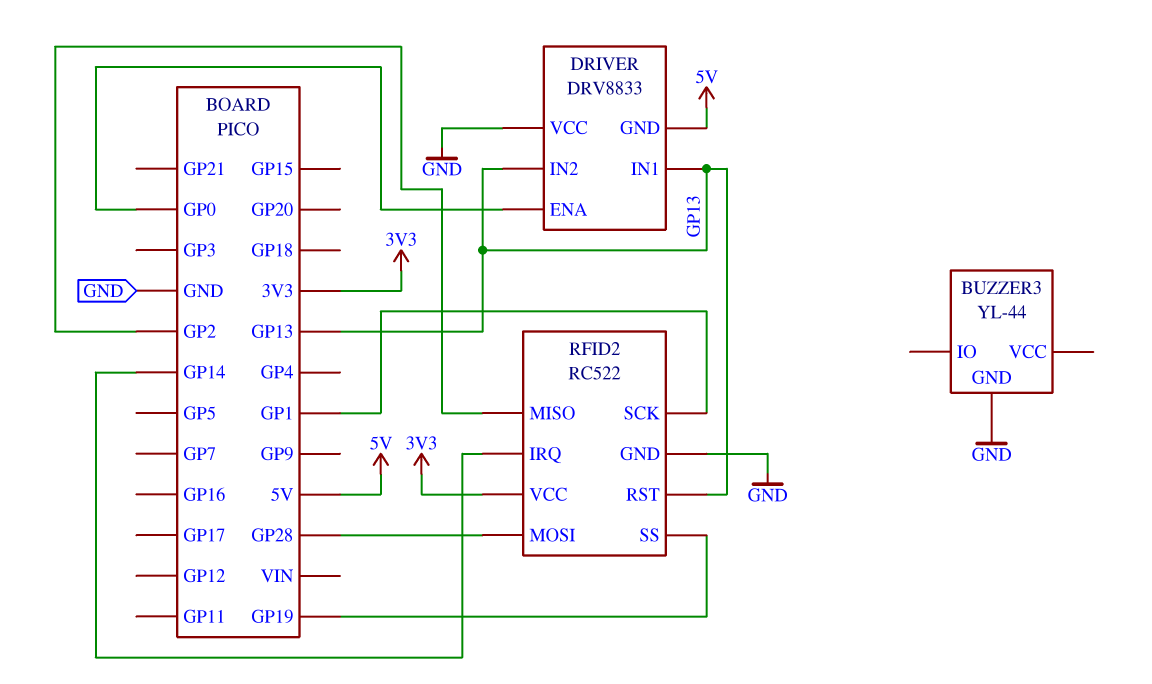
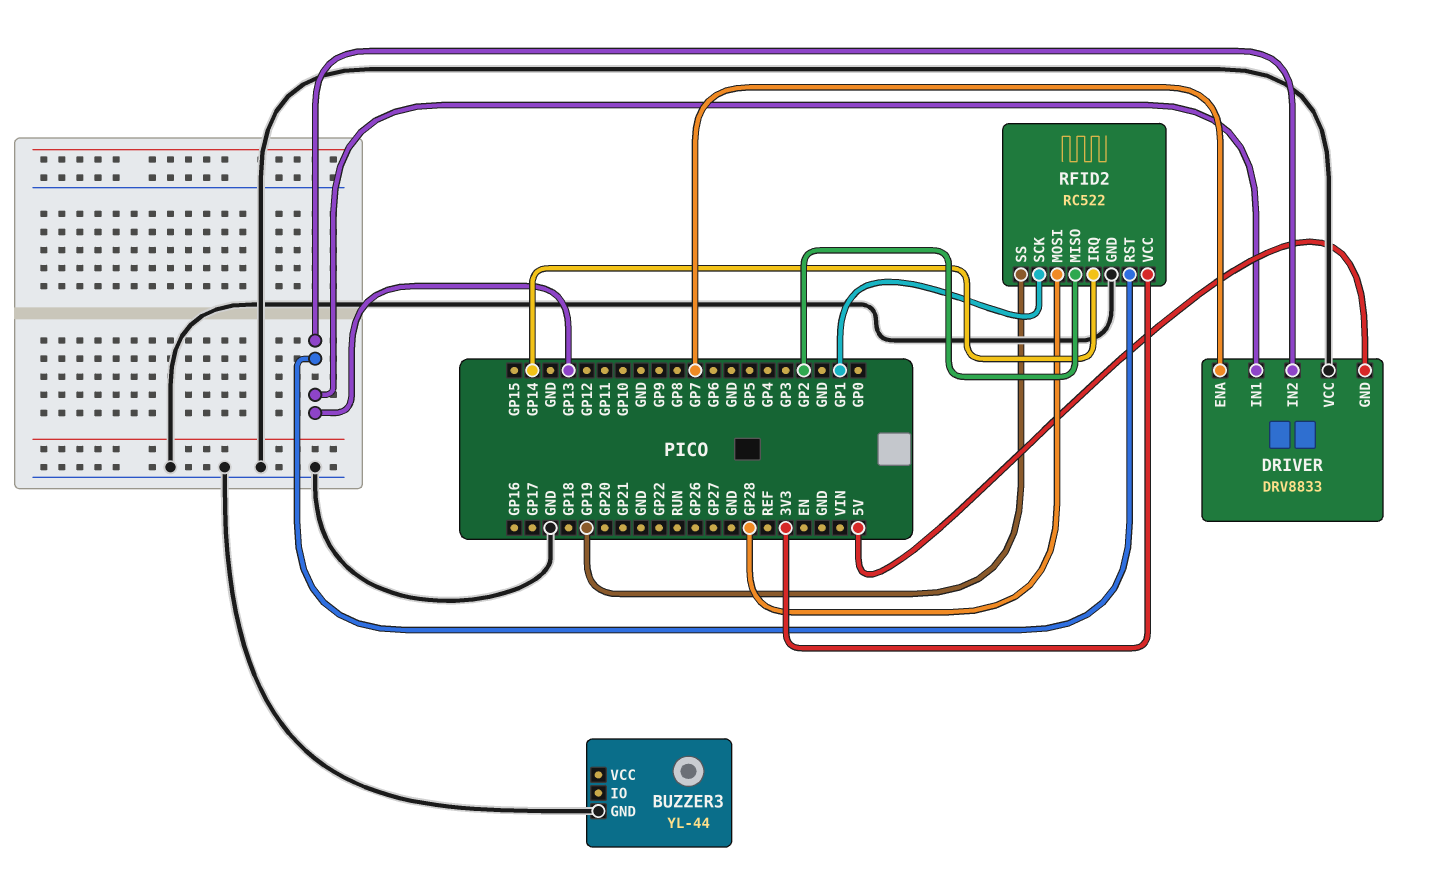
DRIVER pin ENA: GP0 -> GP7

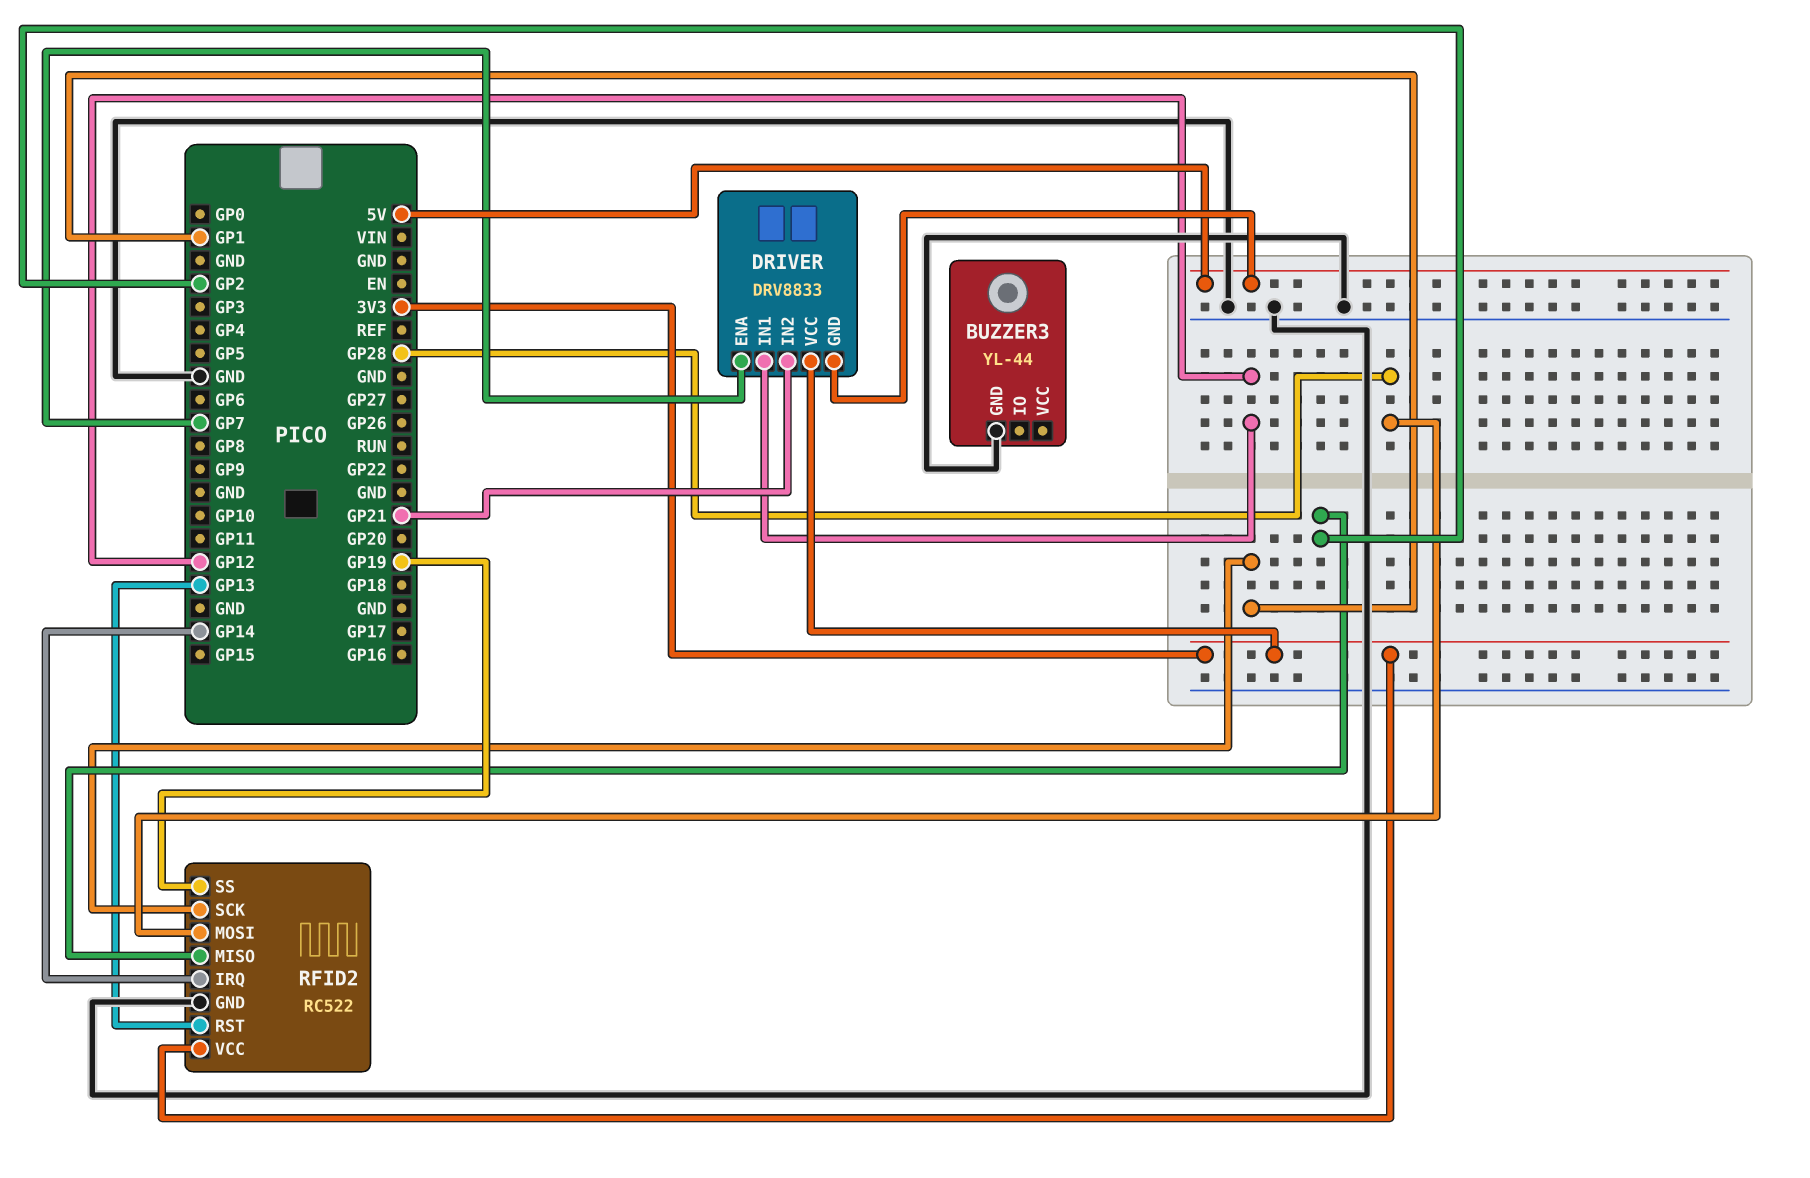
DRIVER pin IN1: GP13 -> GP12
DRIVER pin IN2: GP13 -> GP21
DRIVER pin VCC: GND -> 3V3

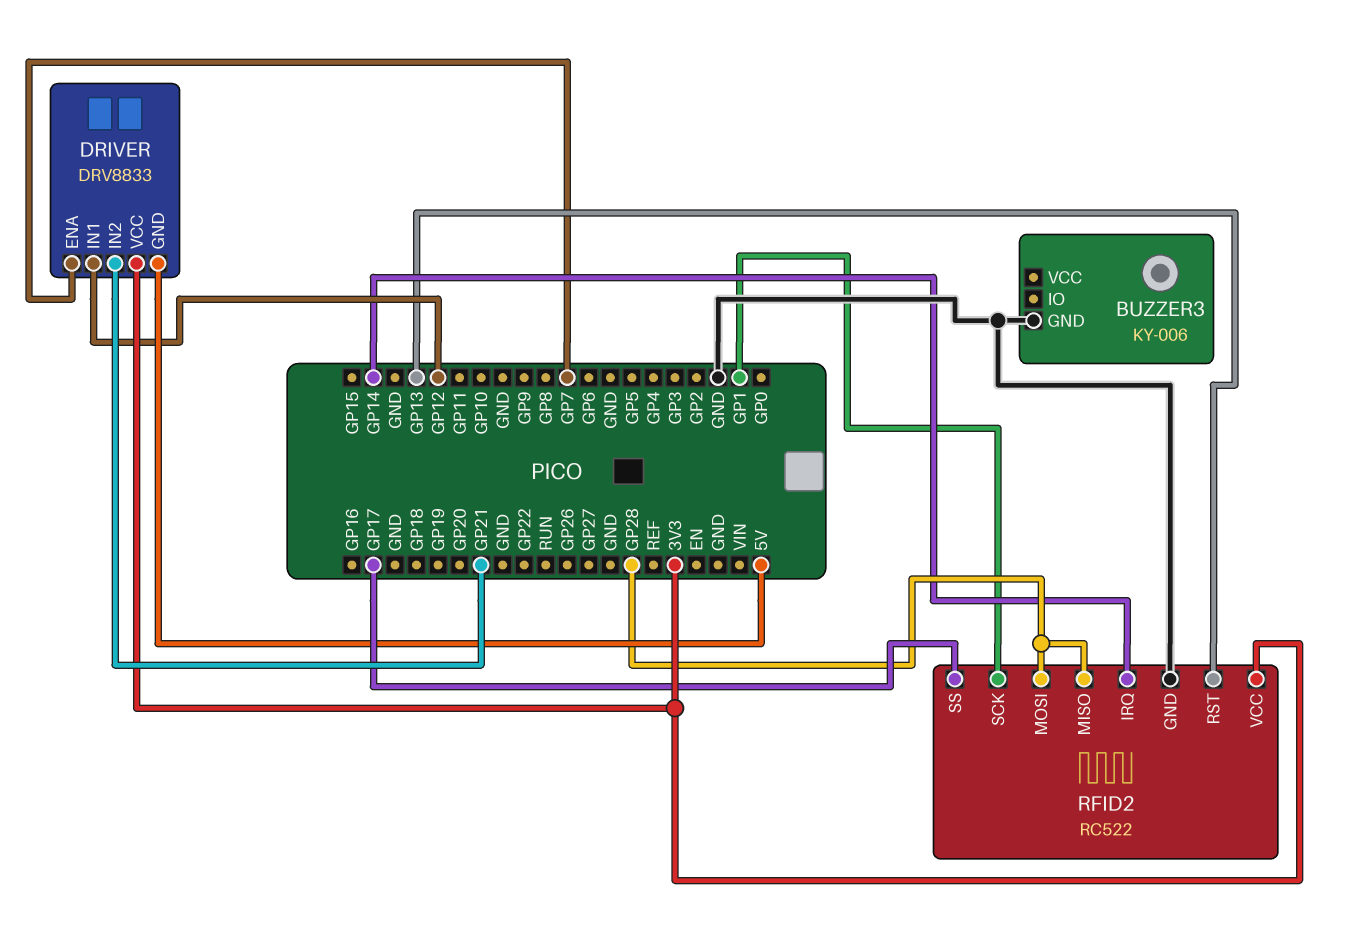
BUZZER3: YL-44 -> KY-006
RFID2 pin MISO: GP2 -> GP28
RFID2 pin SS: GP19 -> GP17

